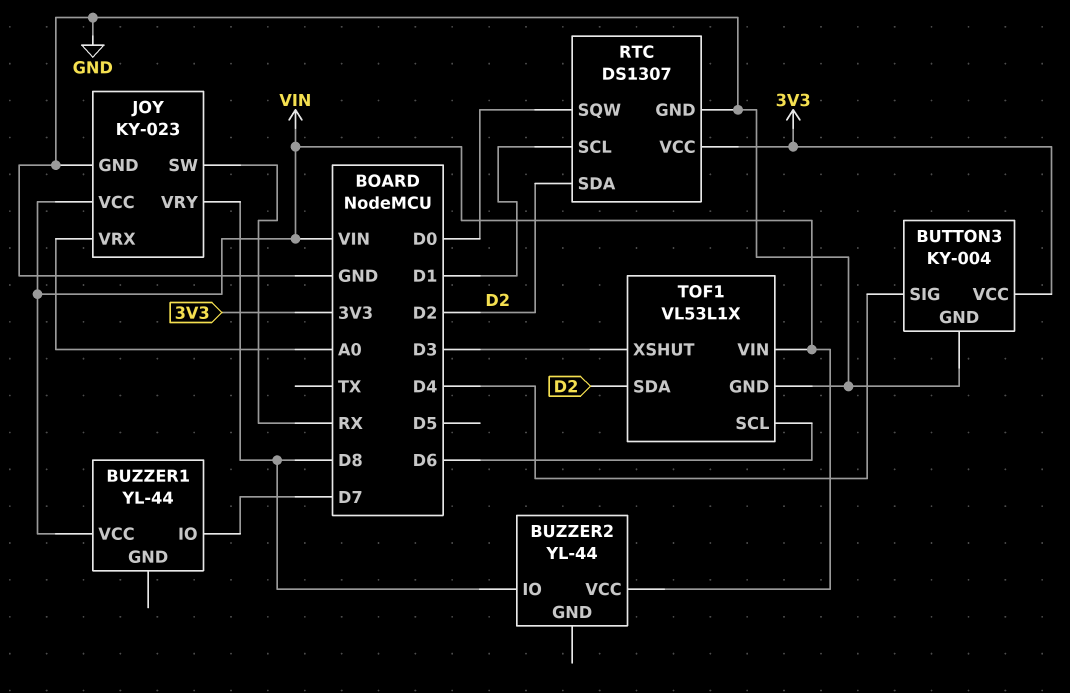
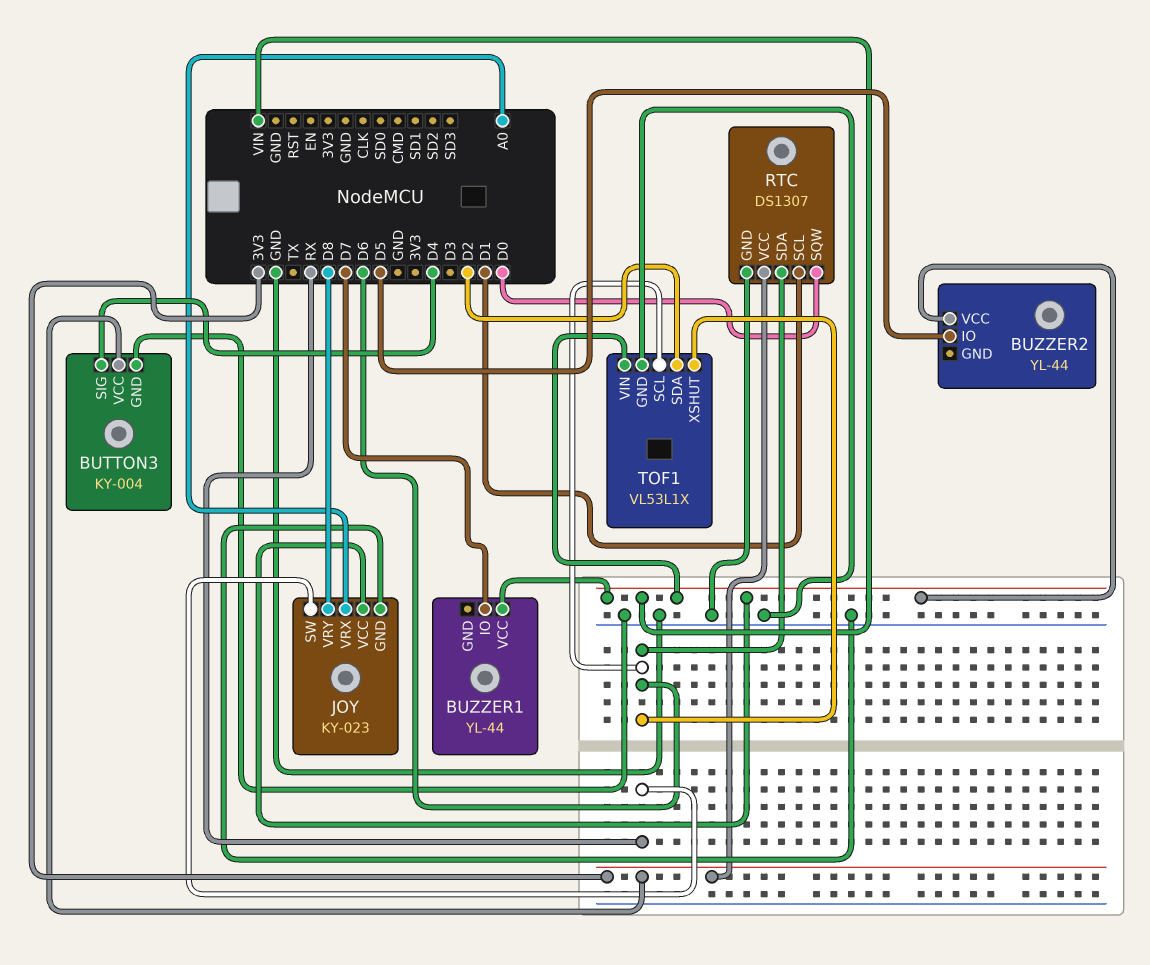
BUZZER2 pin IO: D8 -> D5
RTC pin SDA: D2 -> D6
TOF1 pin XSHUT: D3 -> D6

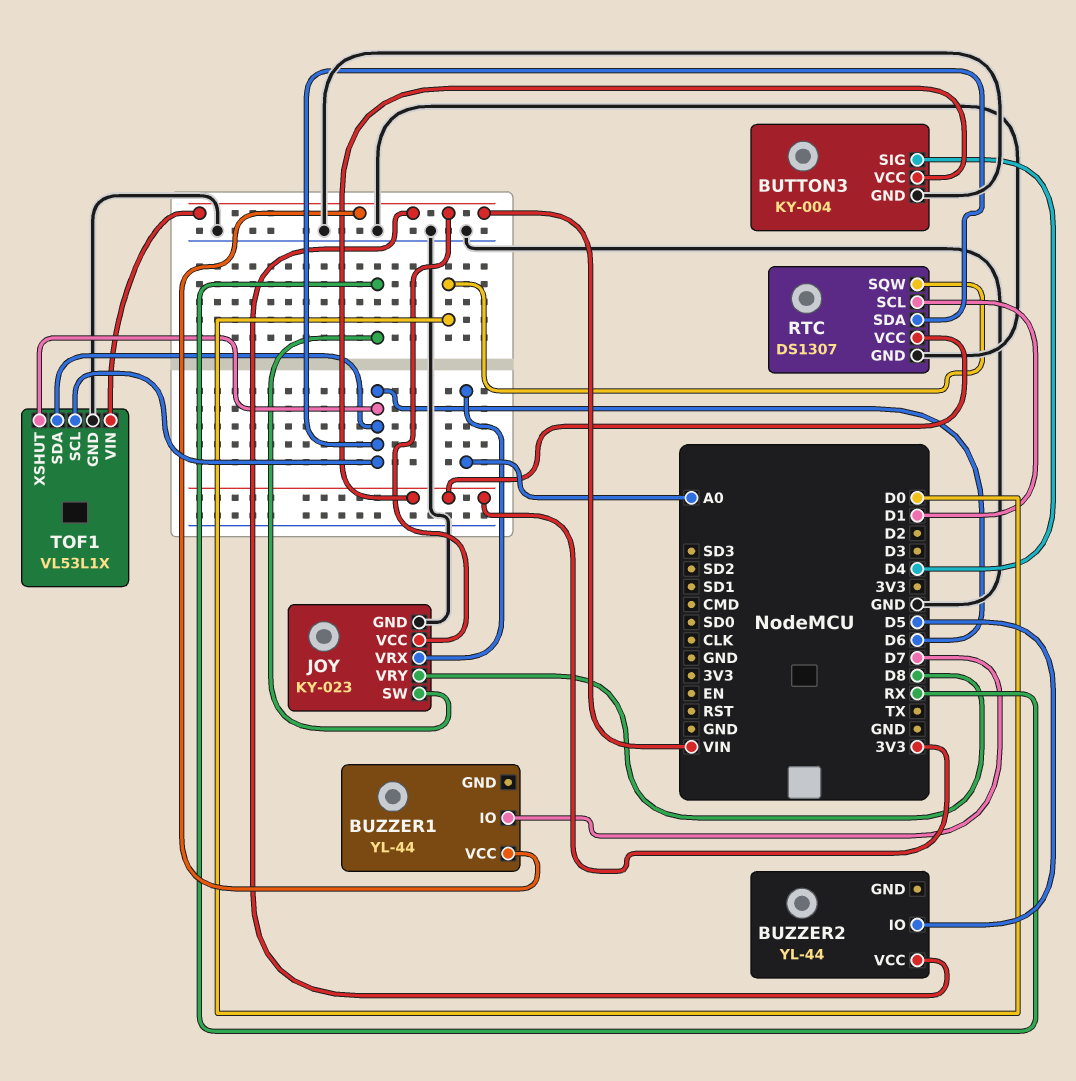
TOF1 pin SDA: D2 -> D6

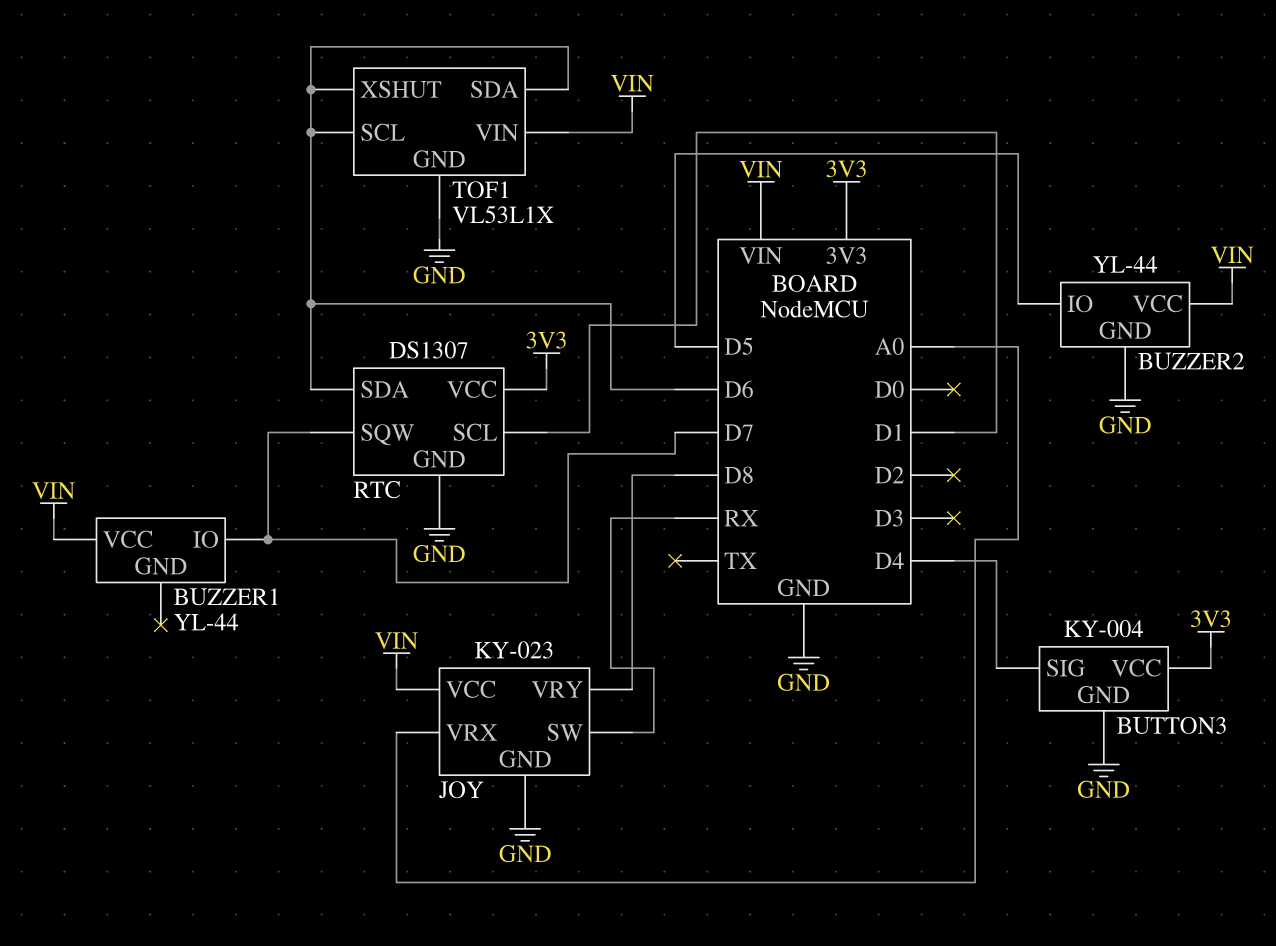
BUZZER2 pin GND: none -> GND
RTC pin SQW: D0 -> D7

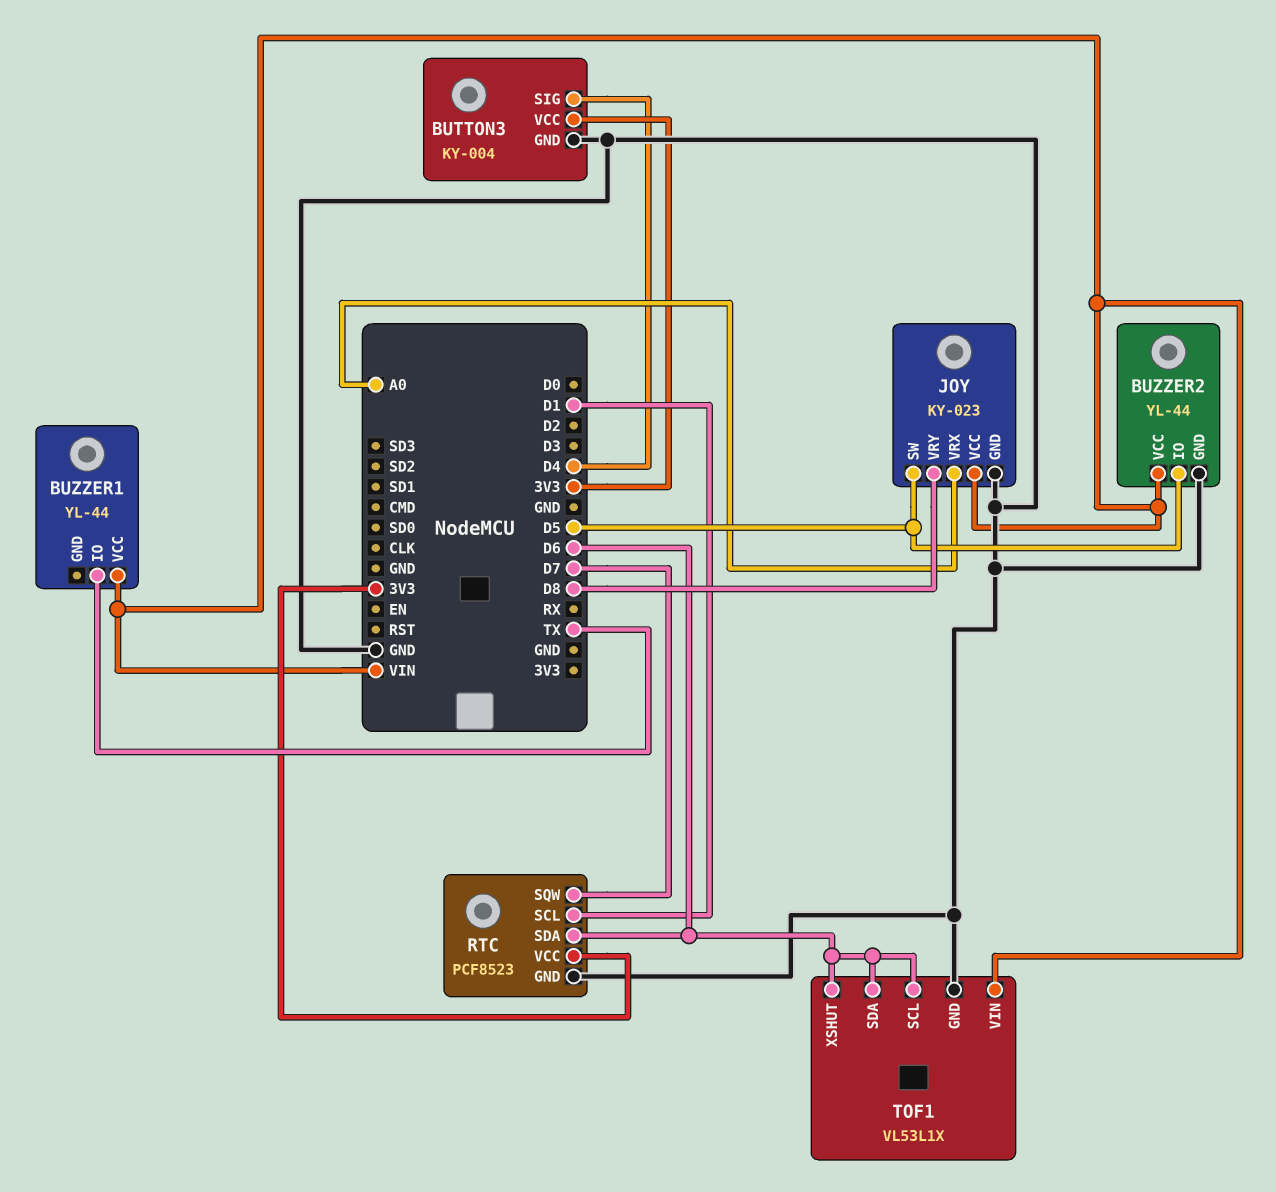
BUZZER1 pin IO: D7 -> TX
JOY pin SW: RX -> D5
RTC: DS1307 -> PCF8523

